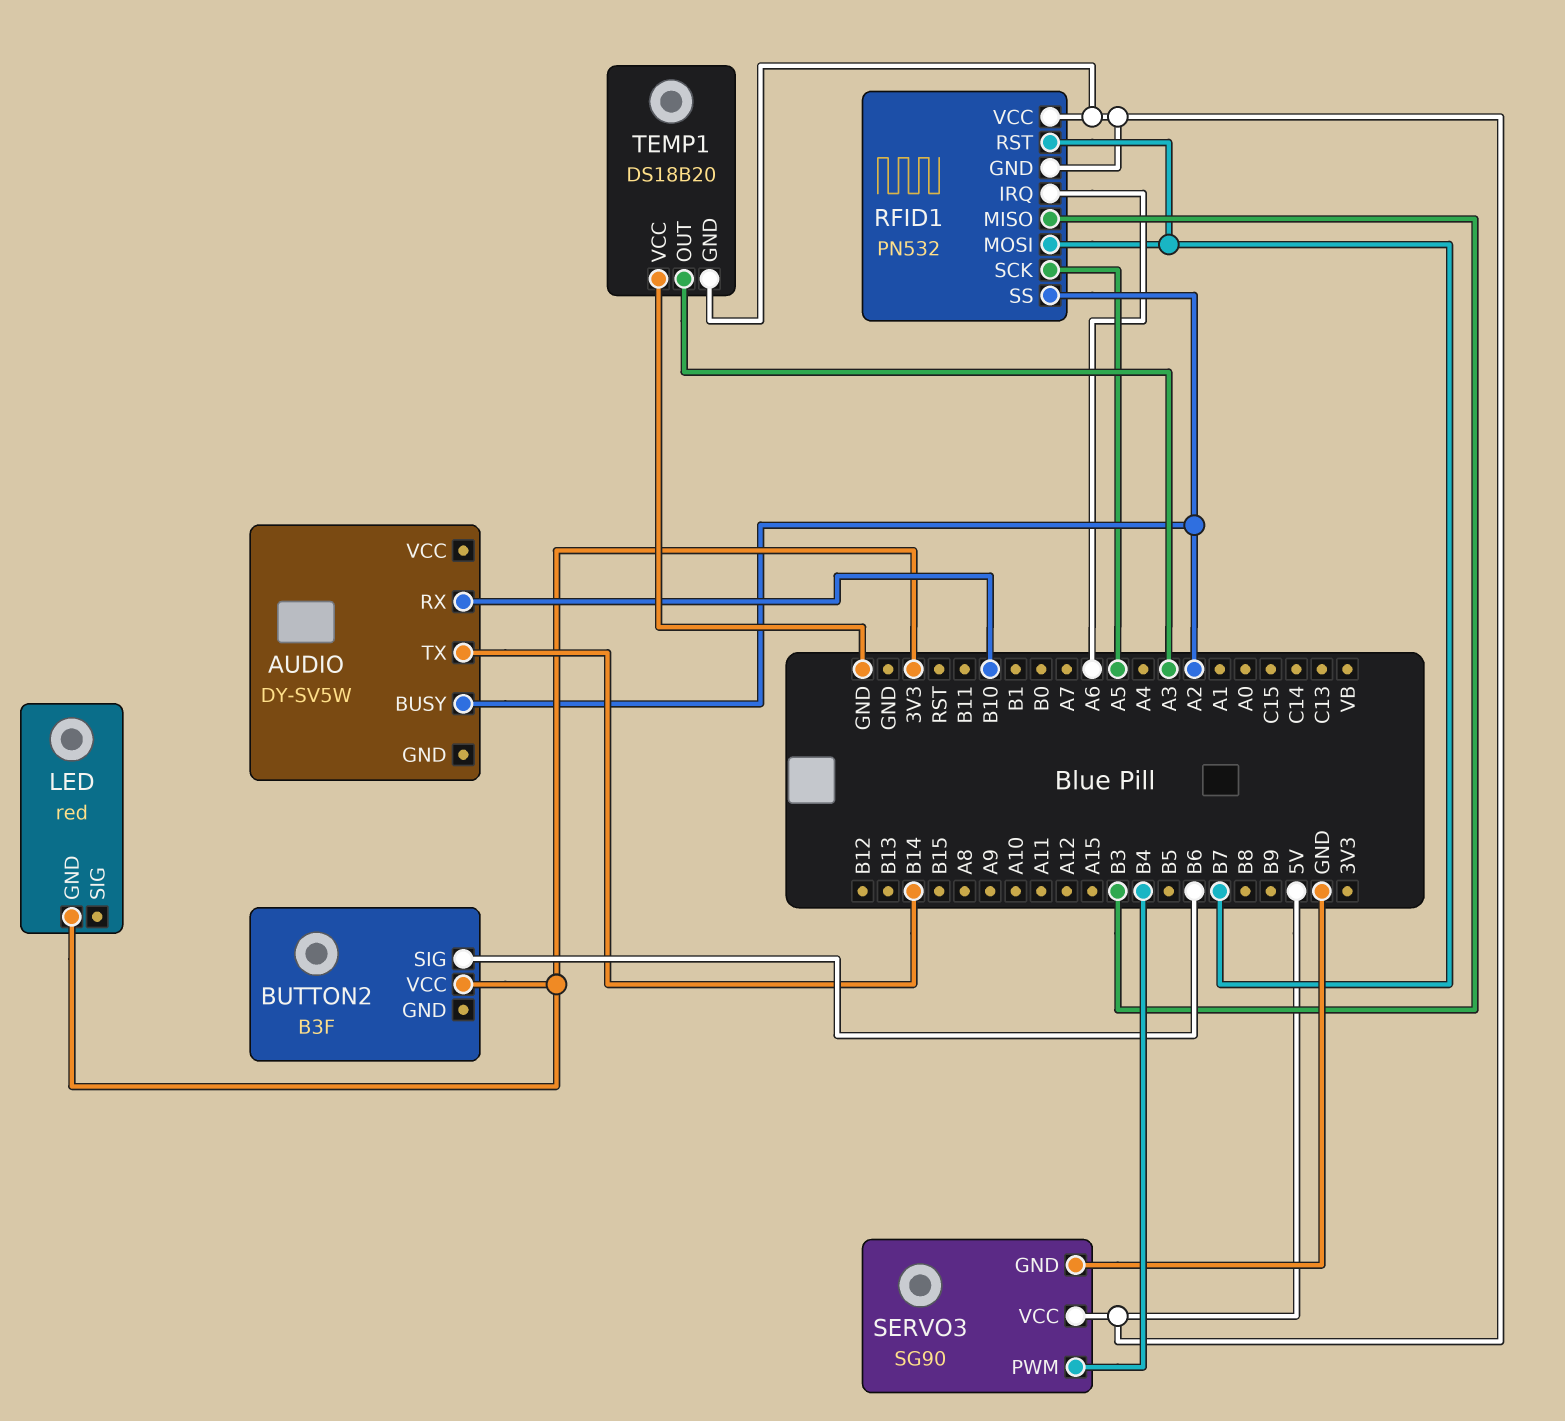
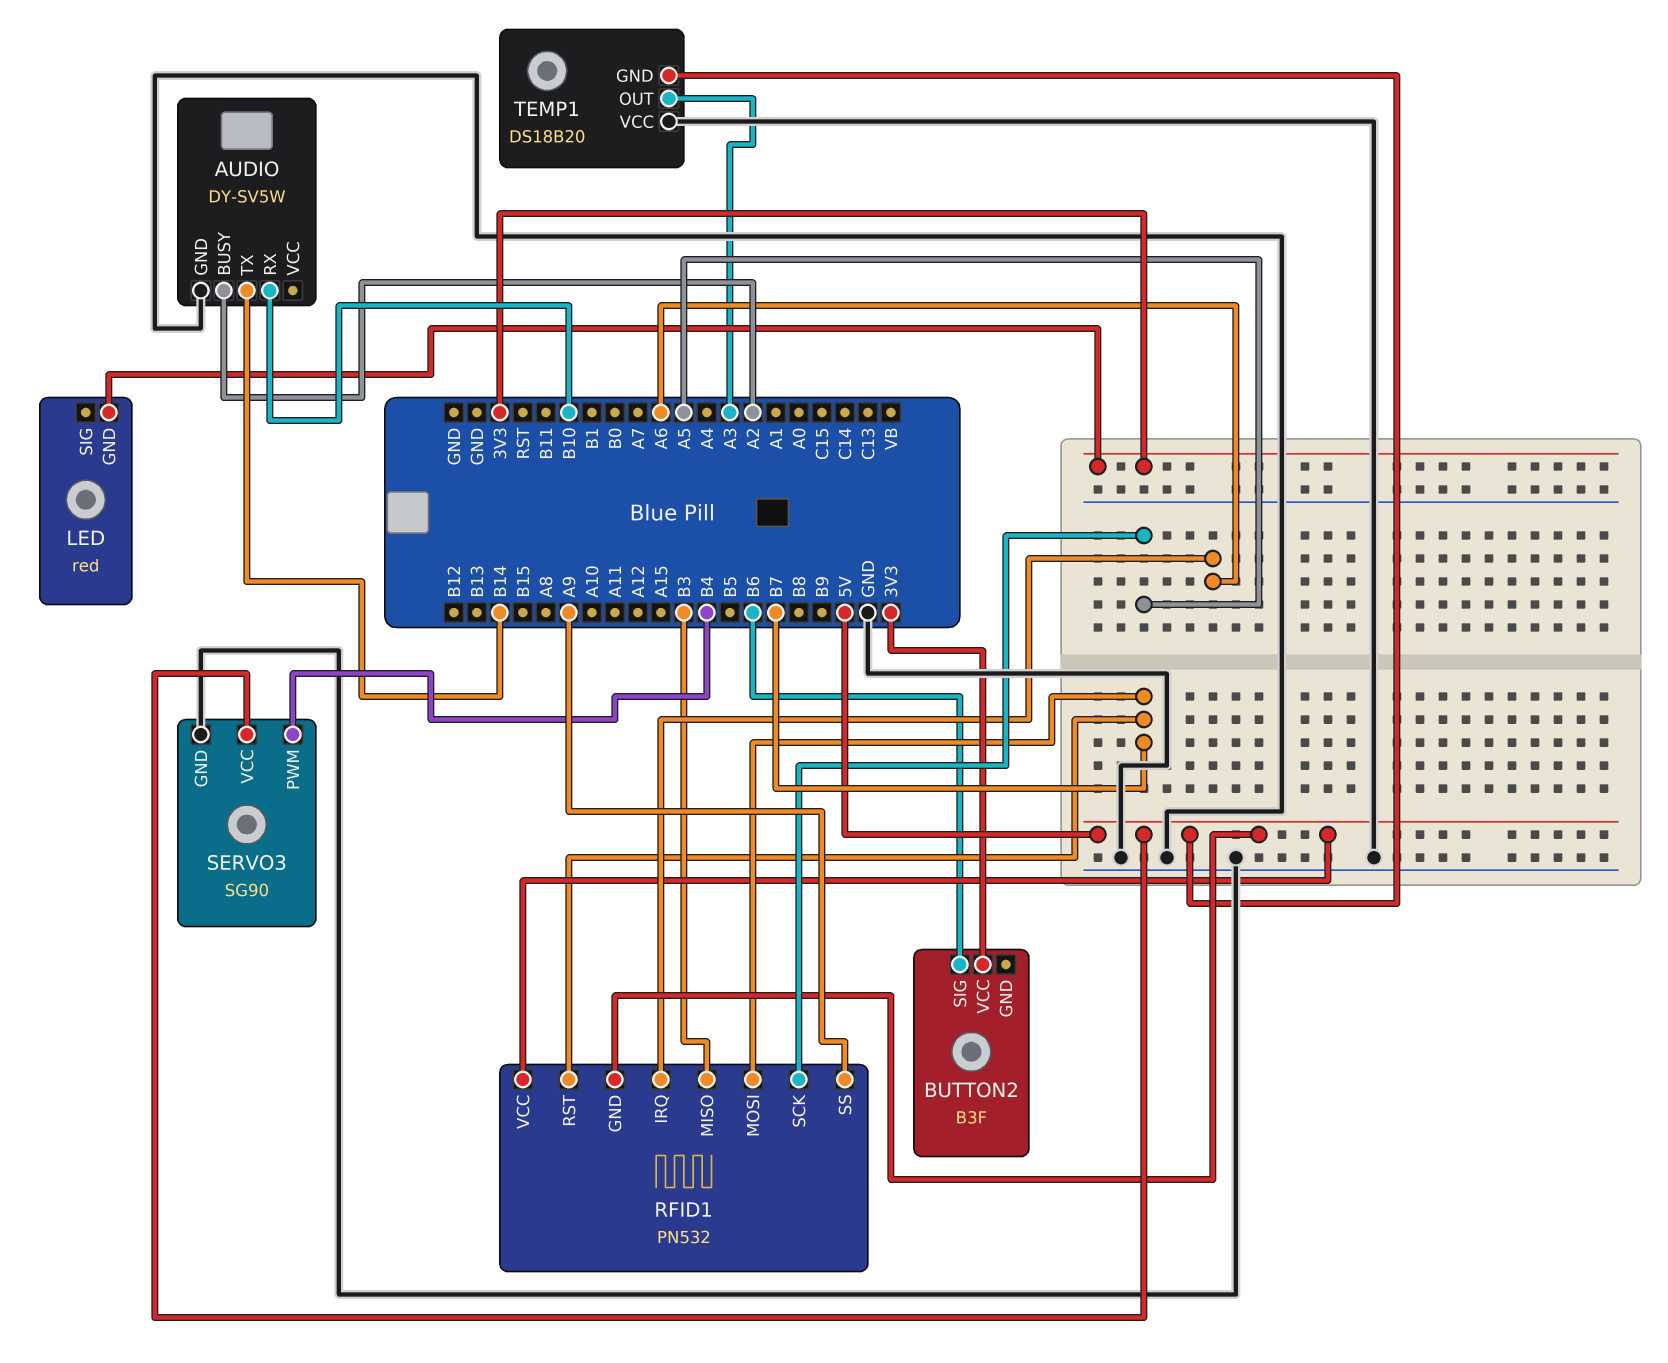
AUDIO pin GND: none -> GND
RFID1 pin SS: A2 -> A9

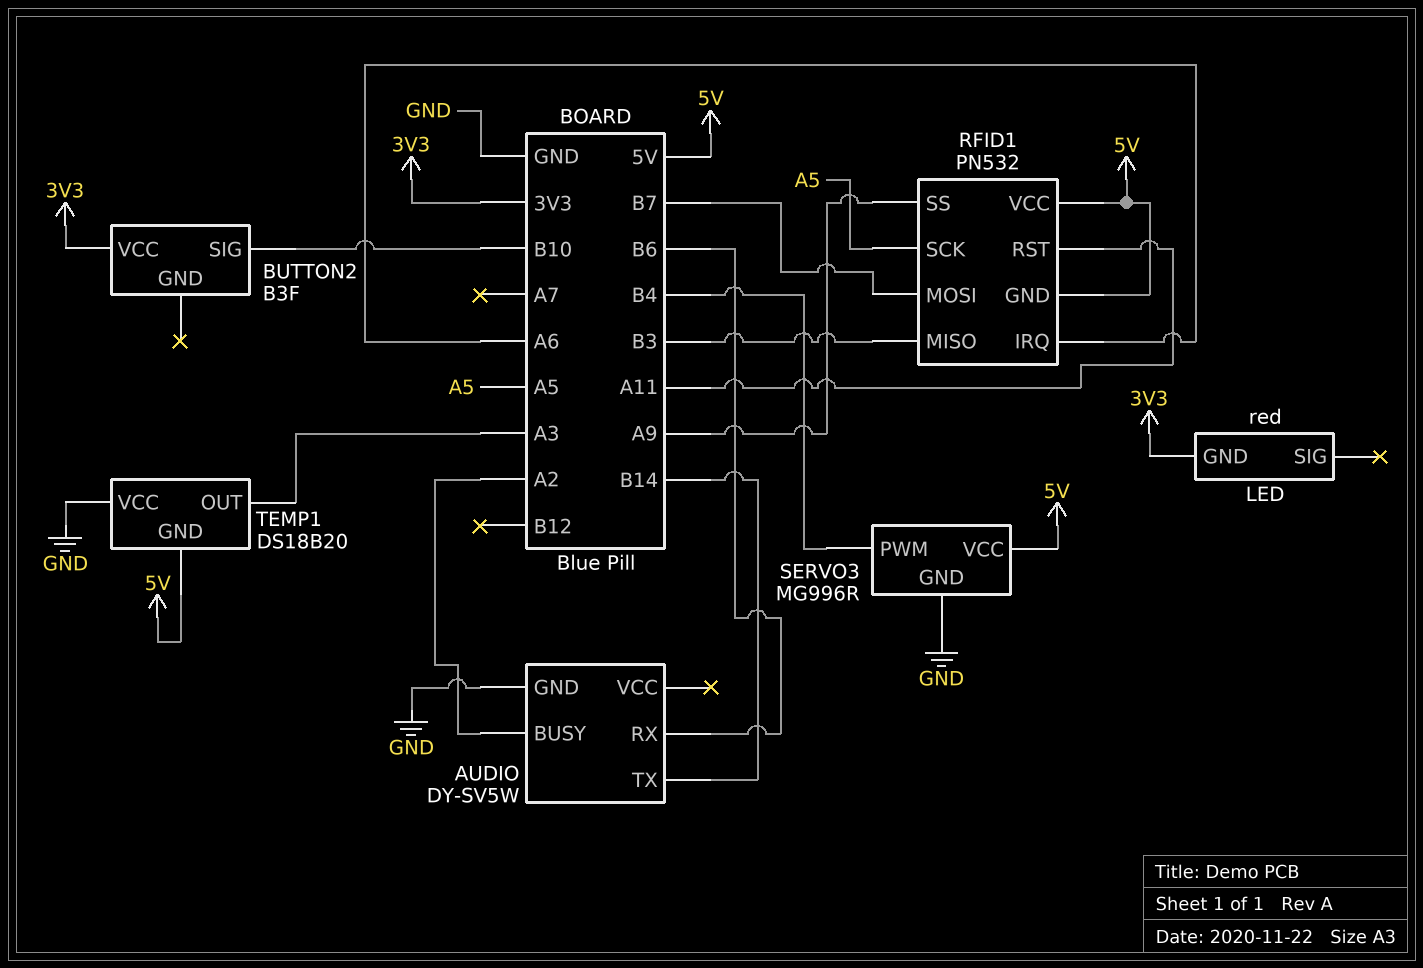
AUDIO pin RX: B10 -> B6
BUTTON2 pin SIG: B6 -> B10
RFID1 pin RST: B7 -> A11
SERVO3: SG90 -> MG996R

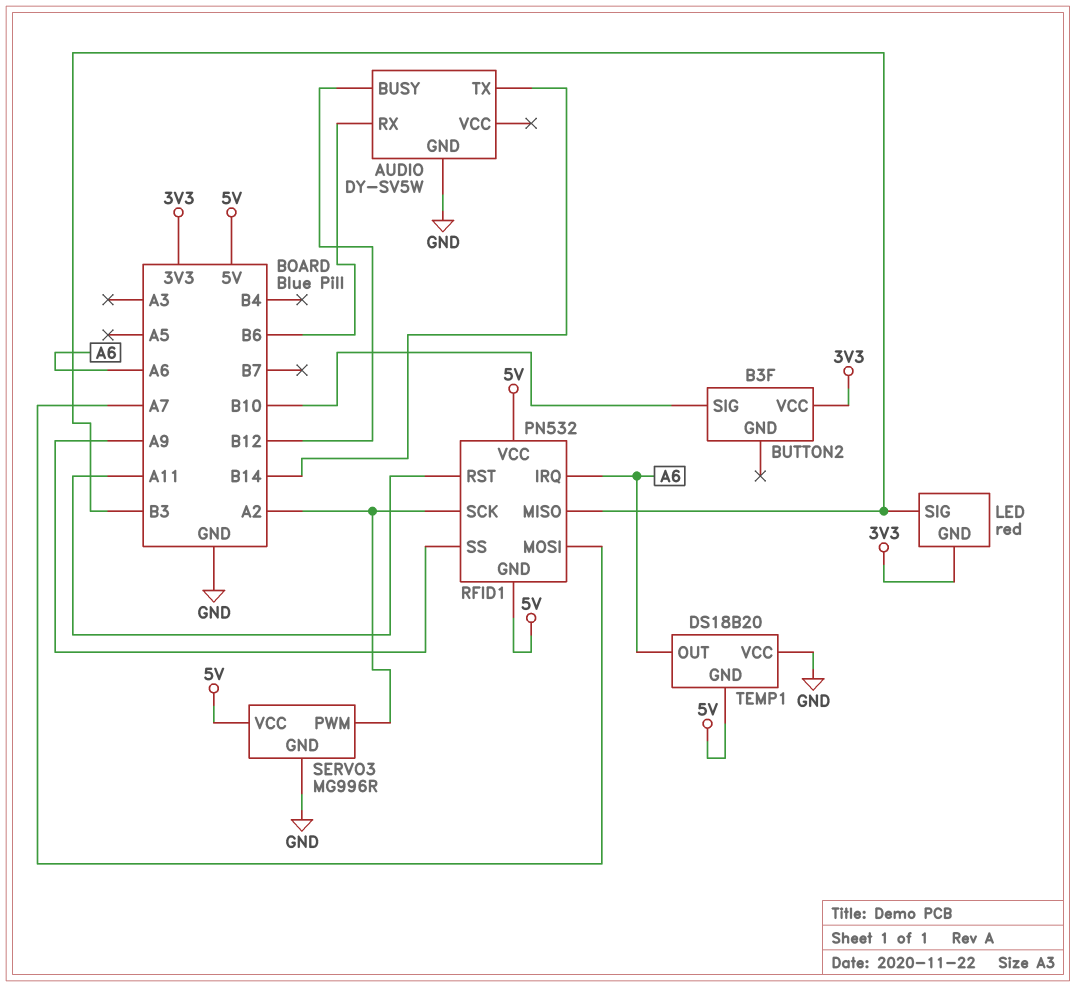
AUDIO pin BUSY: A2 -> B12
LED pin SIG: none -> B3
RFID1 pin MOSI: B7 -> A7
RFID1 pin SCK: A5 -> A2
SERVO3 pin PWM: B4 -> A2
TEMP1 pin OUT: A3 -> A6

